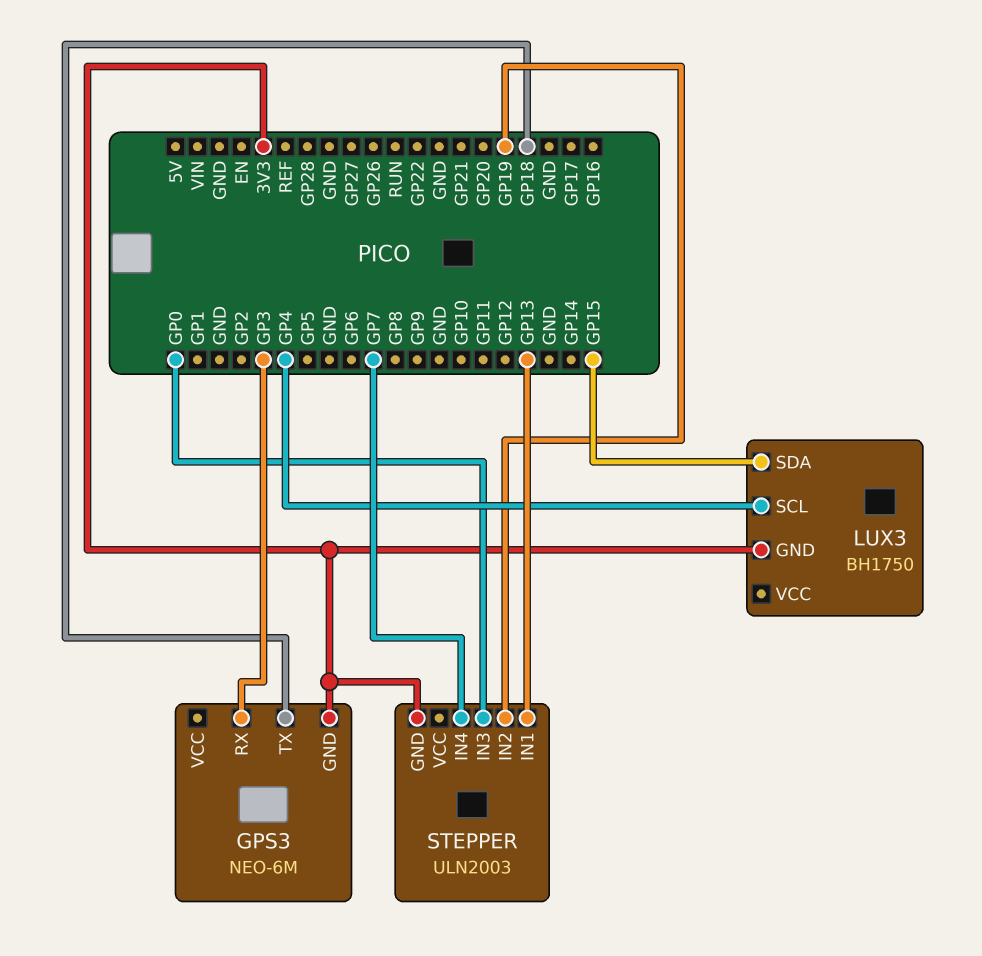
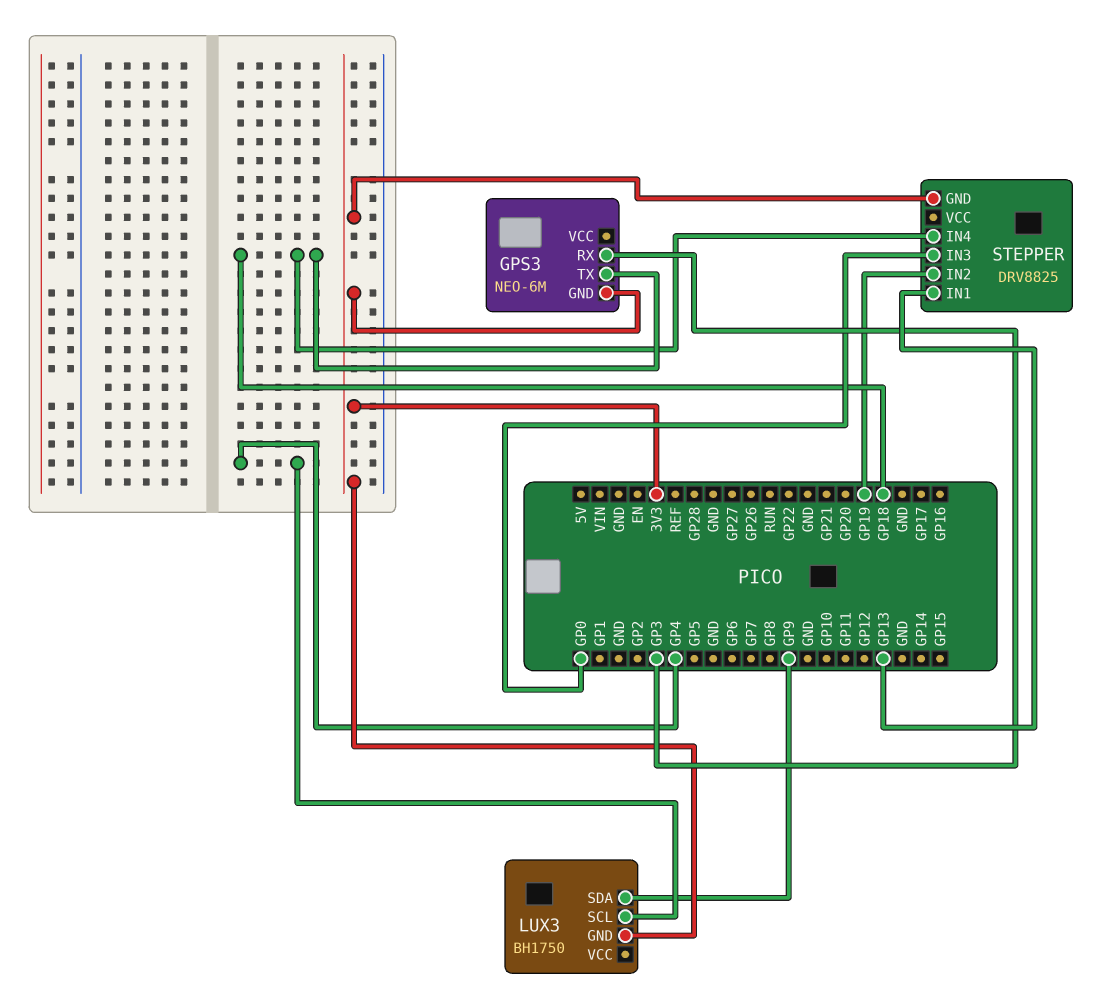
LUX3 pin SDA: GP15 -> GP9
STEPPER: ULN2003 -> DRV8825
STEPPER pin IN4: GP7 -> GP18

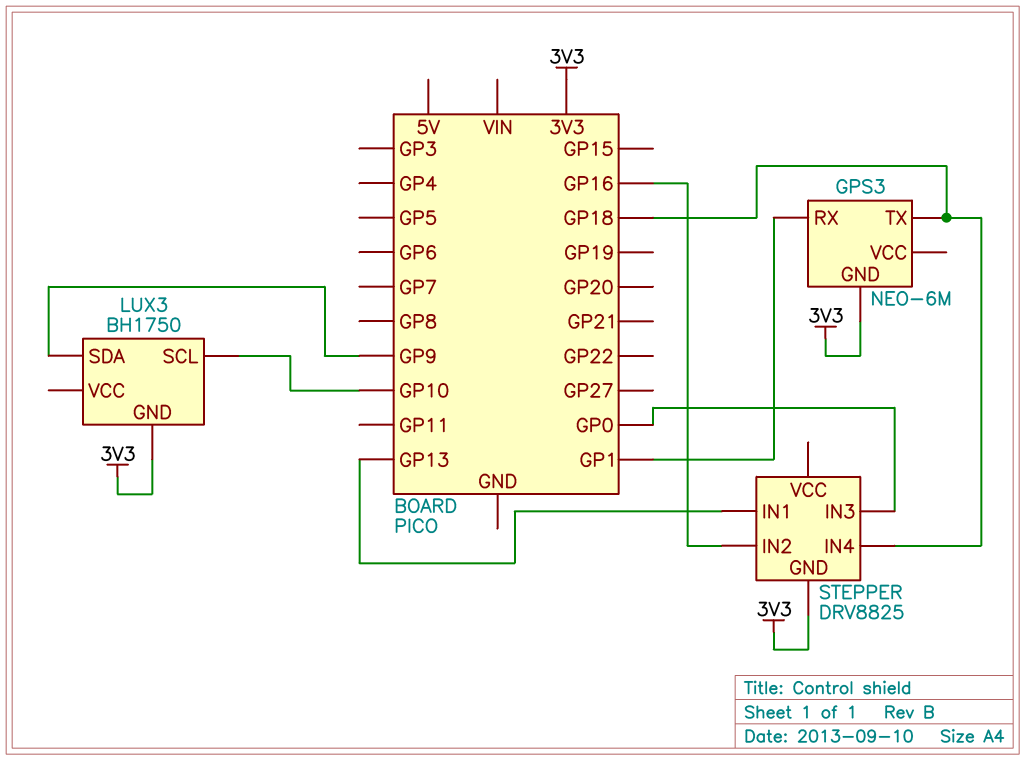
GPS3 pin RX: GP3 -> GP1
LUX3 pin SCL: GP4 -> GP10
STEPPER pin IN2: GP19 -> GP16

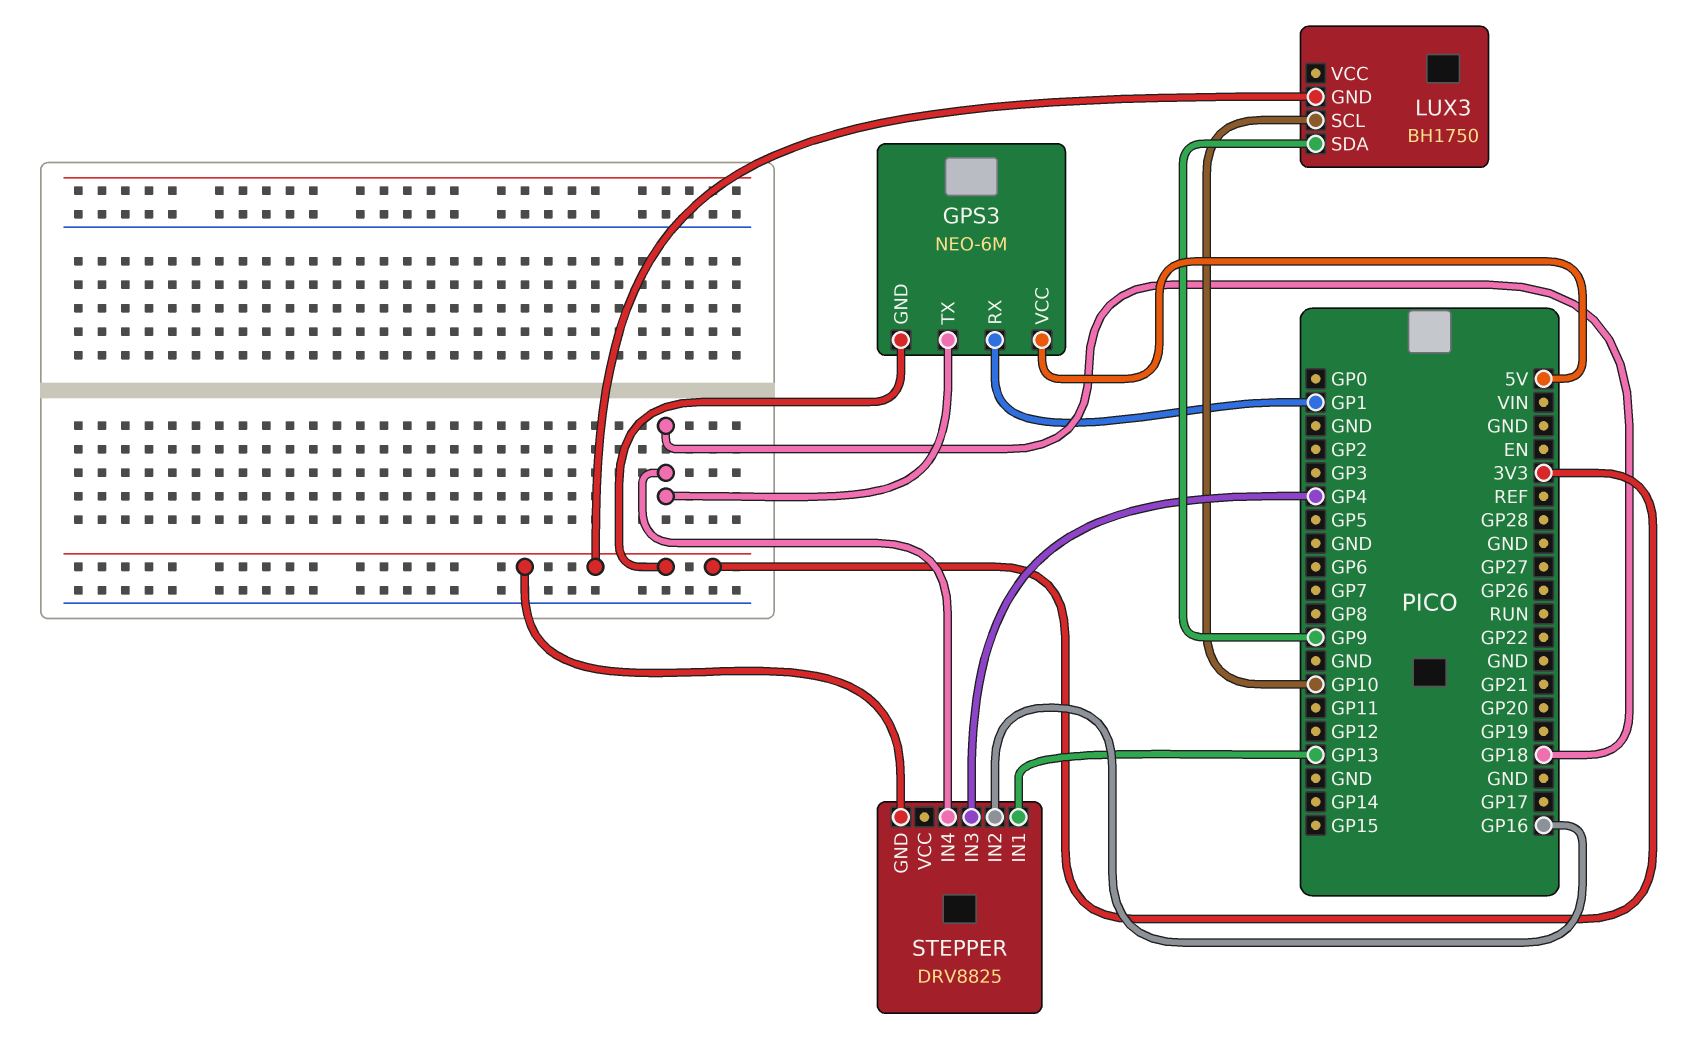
GPS3 pin VCC: none -> 5V
STEPPER pin IN3: GP0 -> GP4

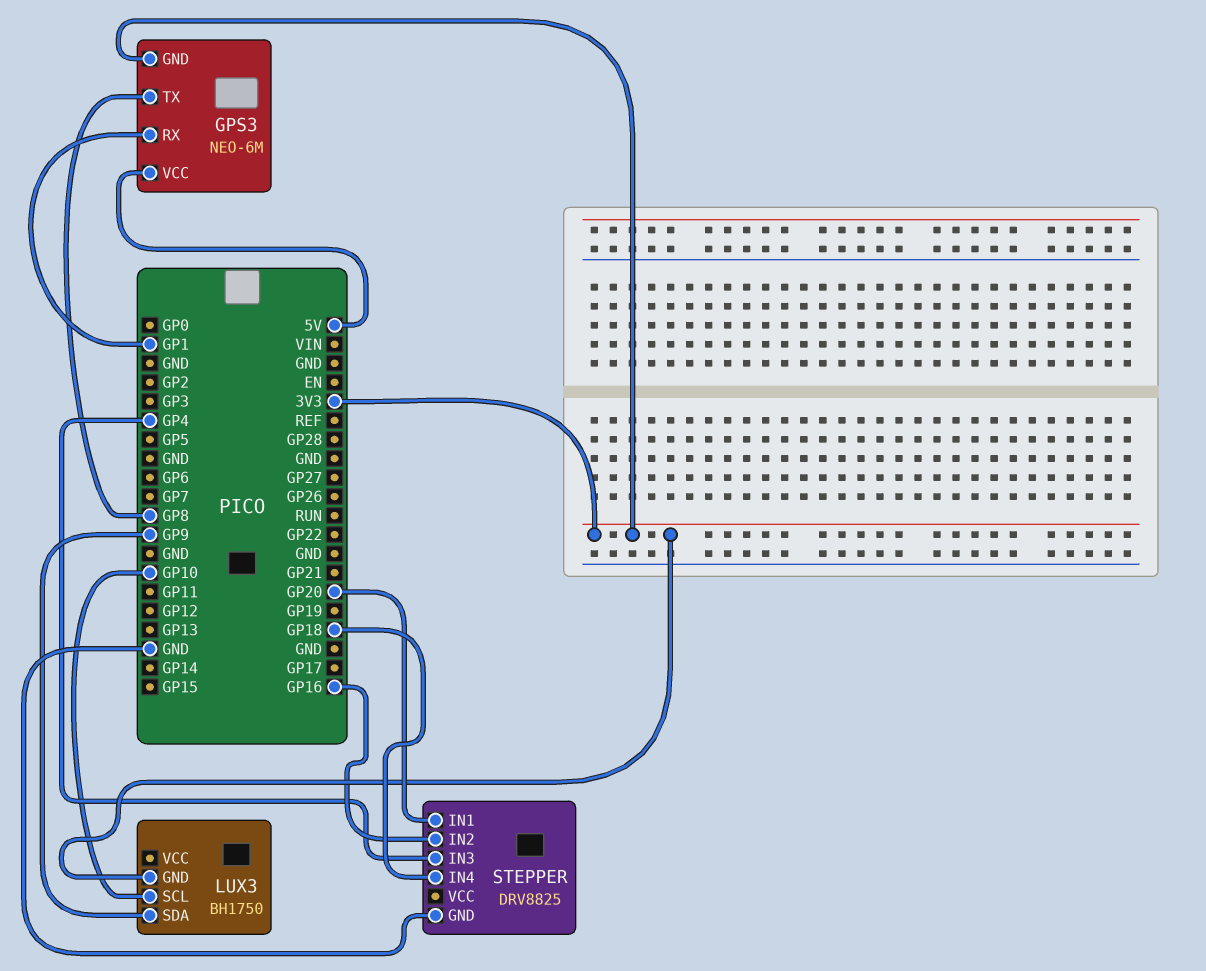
GPS3 pin TX: GP18 -> GP8
STEPPER pin GND: 3V3 -> GND
STEPPER pin IN1: GP13 -> GP20

